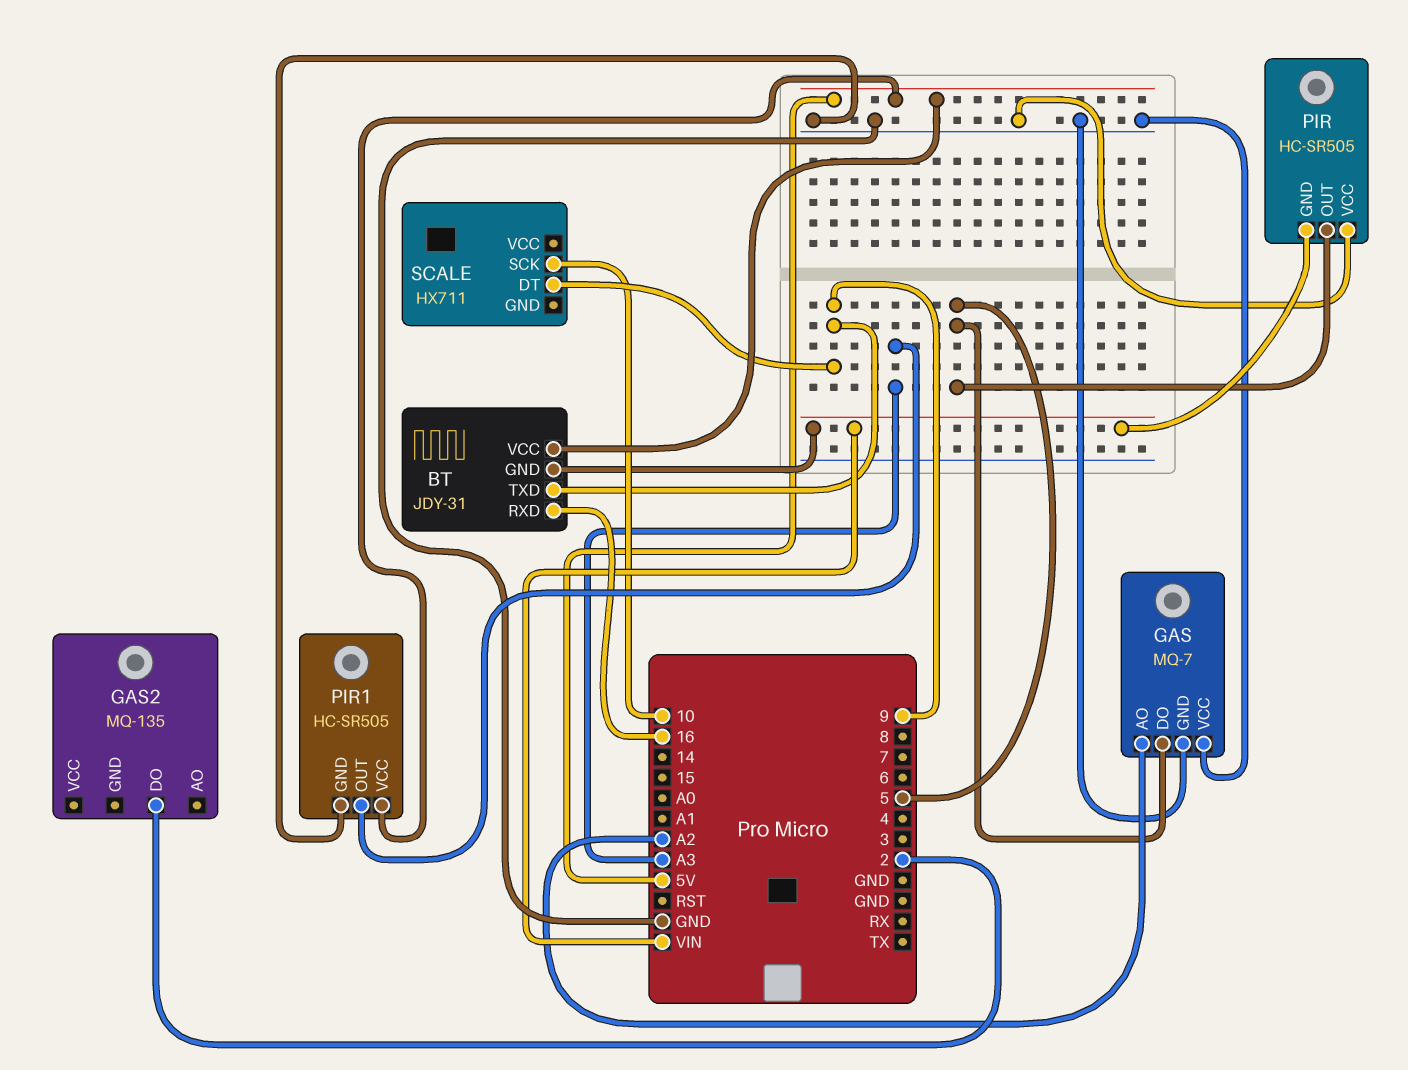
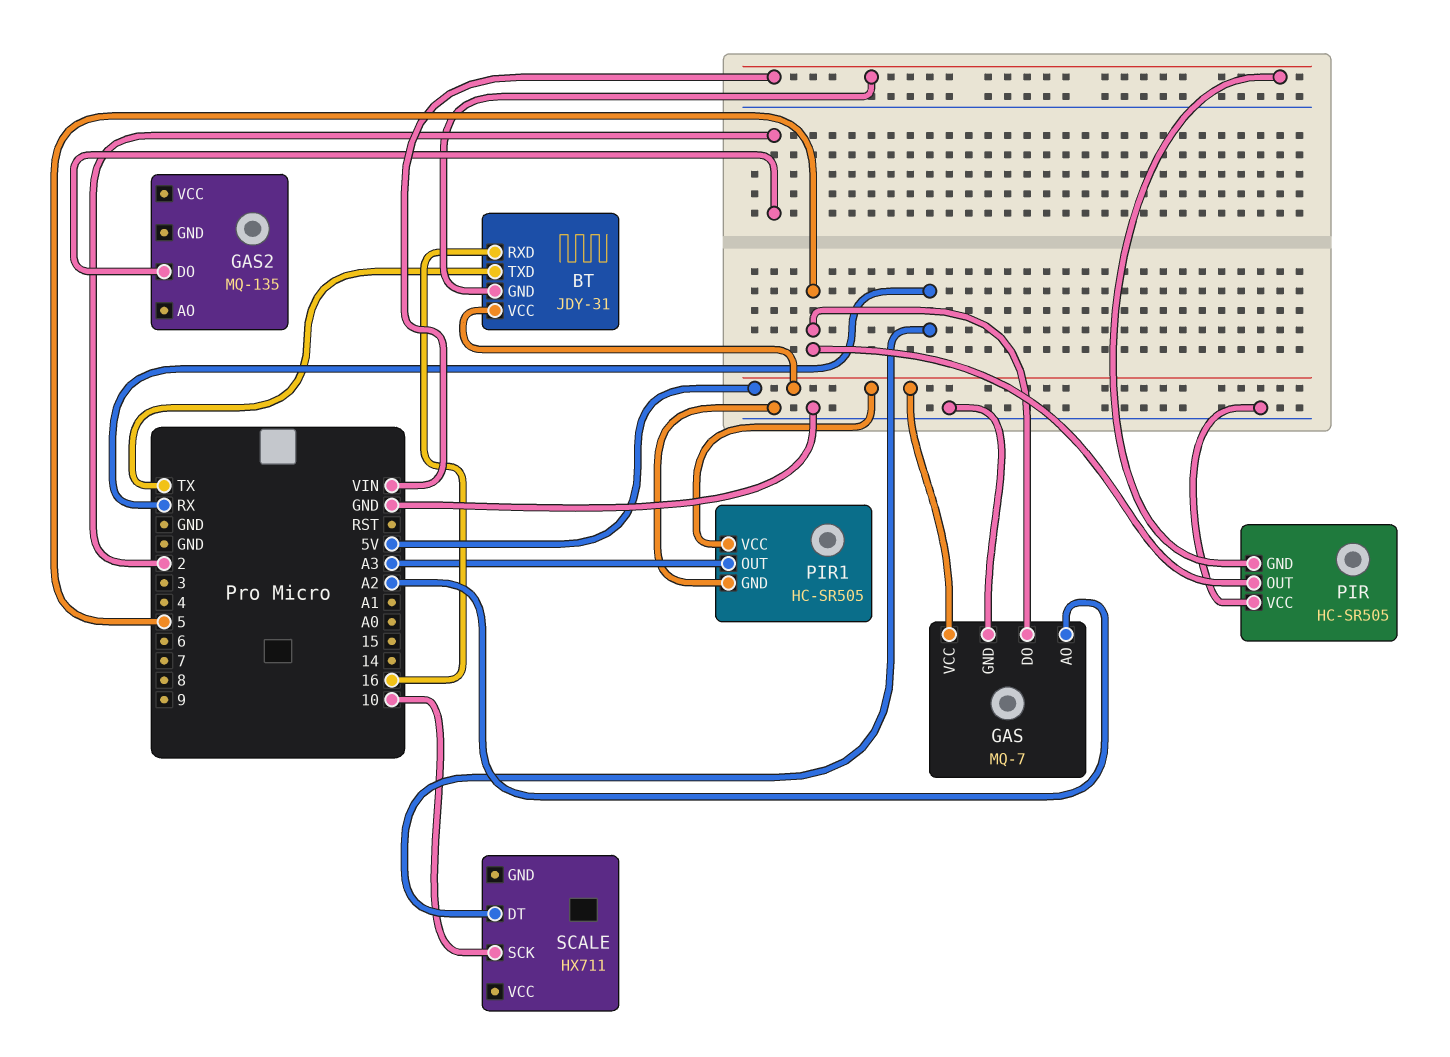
BT pin TXD: 9 -> TX
GAS pin VCC: GND -> 5V
SCALE pin DT: 9 -> RX

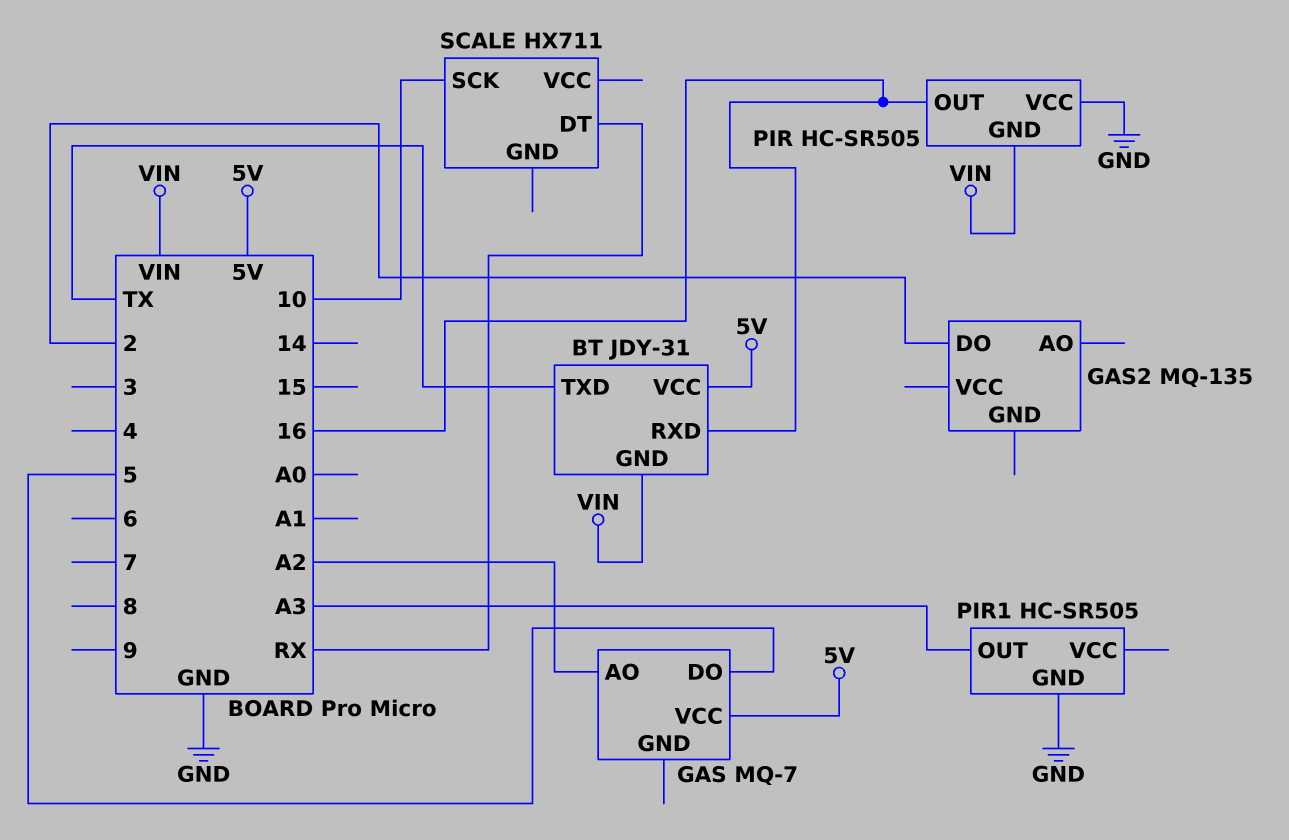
GAS pin GND: GND -> none
PIR pin OUT: 5 -> 16
PIR1 pin VCC: 5V -> none

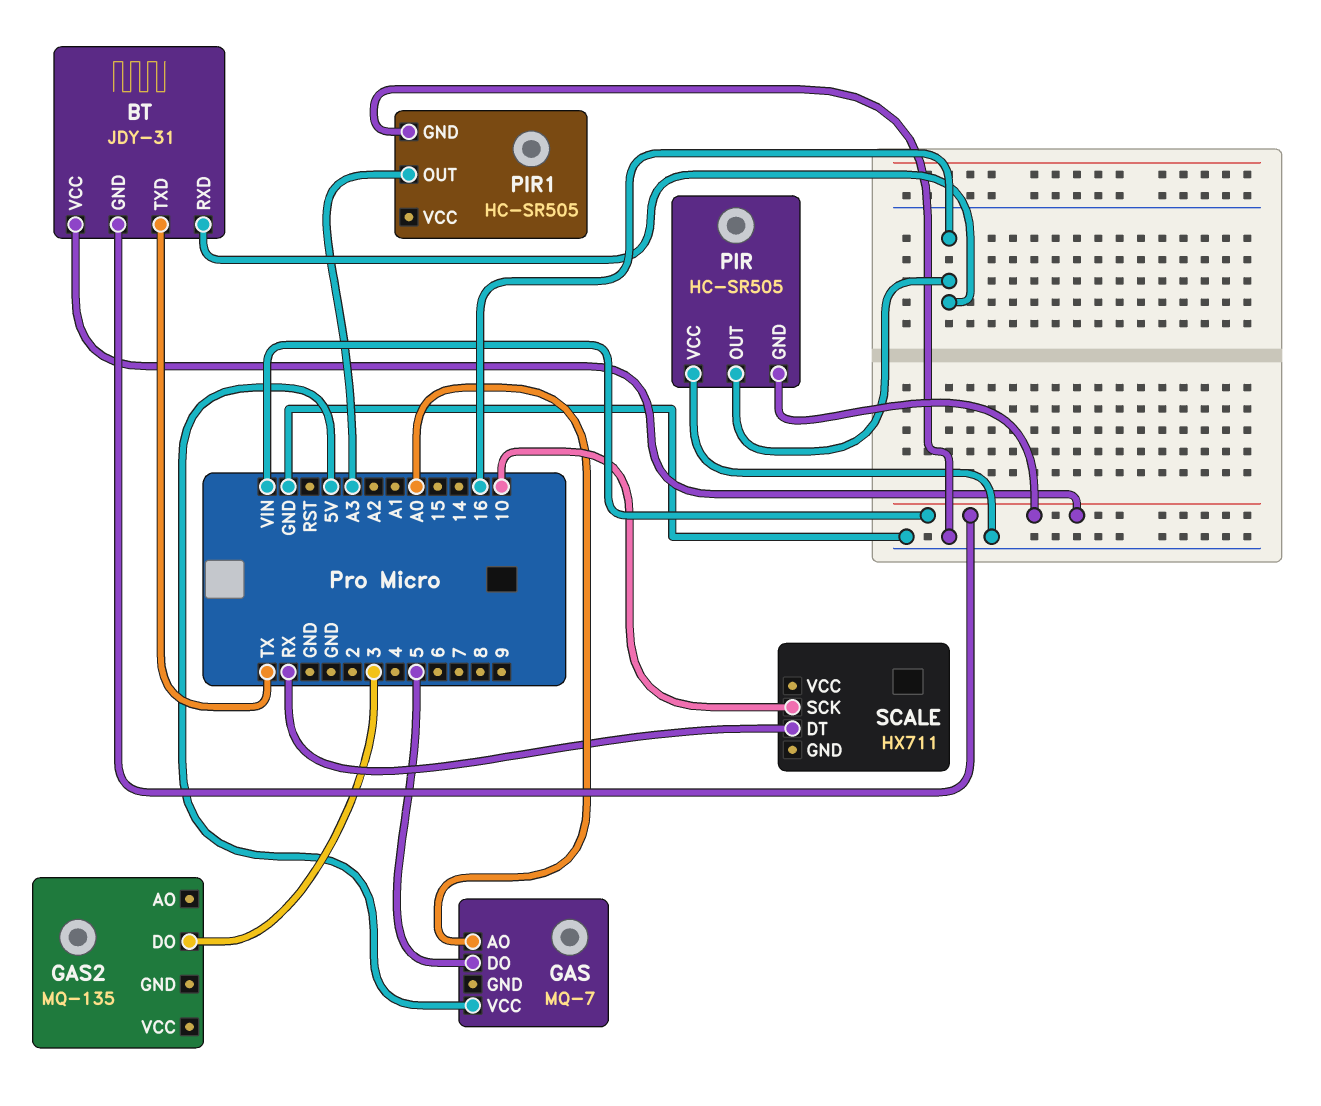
BT pin VCC: 5V -> VIN
GAS pin AO: A2 -> A0
GAS2 pin DO: 2 -> 3

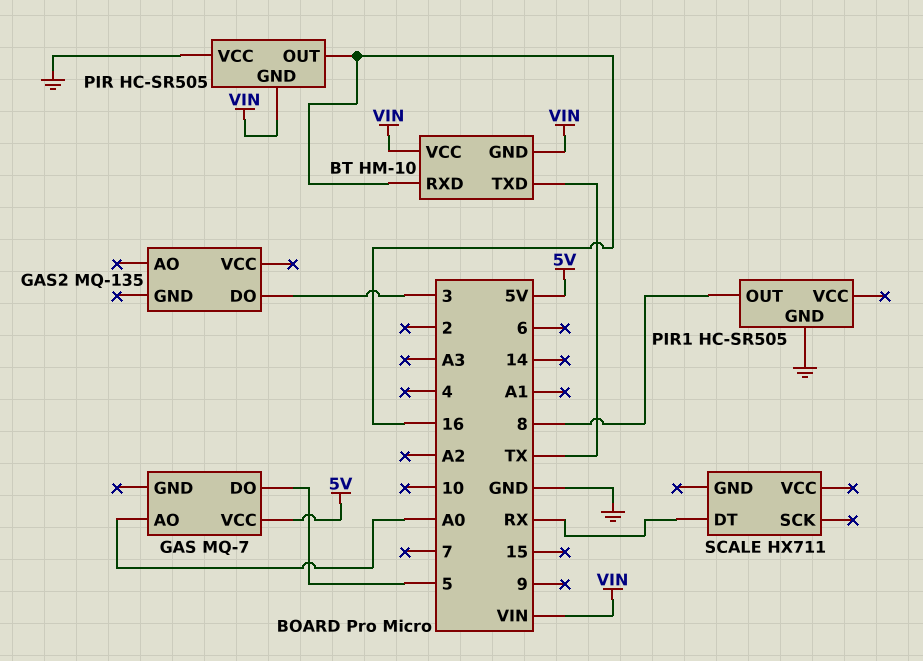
BT: JDY-31 -> HM-10
PIR1 pin OUT: A3 -> 8
SCALE pin SCK: 10 -> none

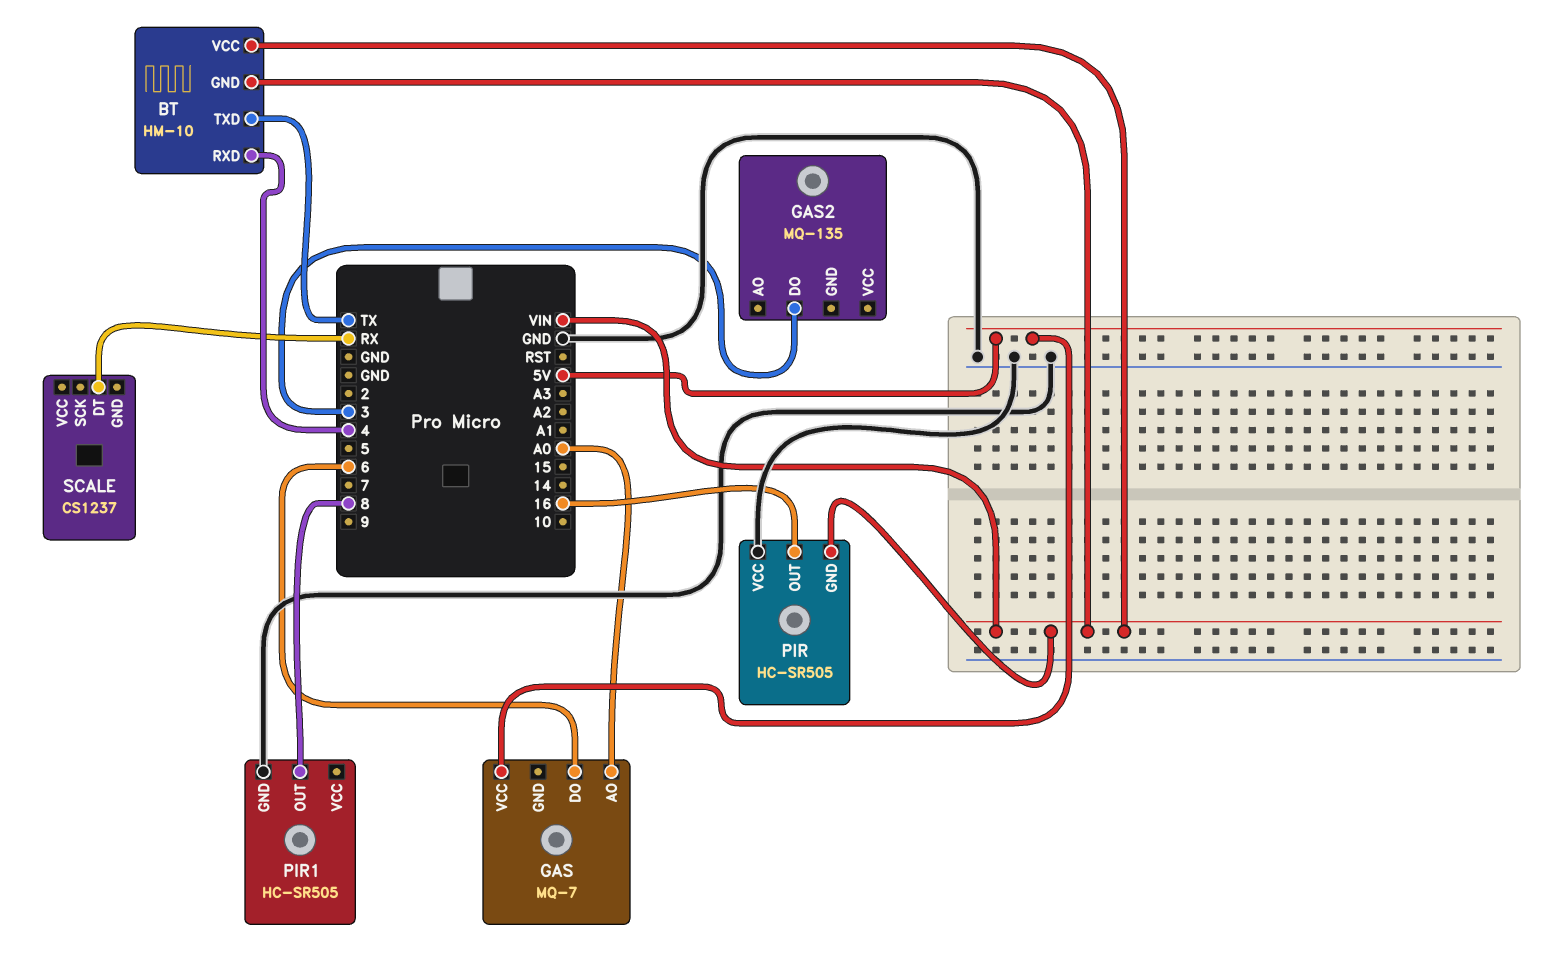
BT pin RXD: 16 -> 4
GAS pin DO: 5 -> 6
SCALE: HX711 -> CS1237

